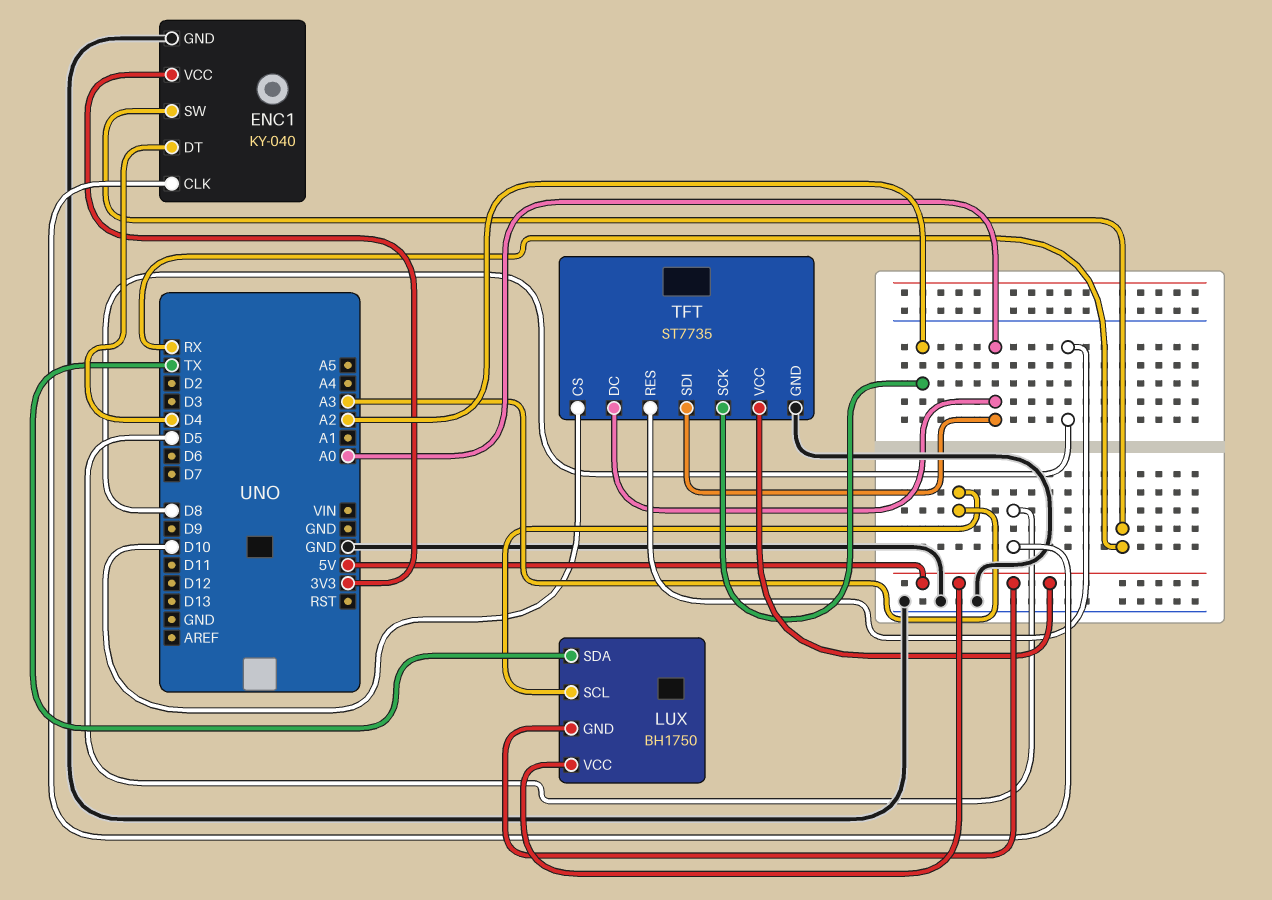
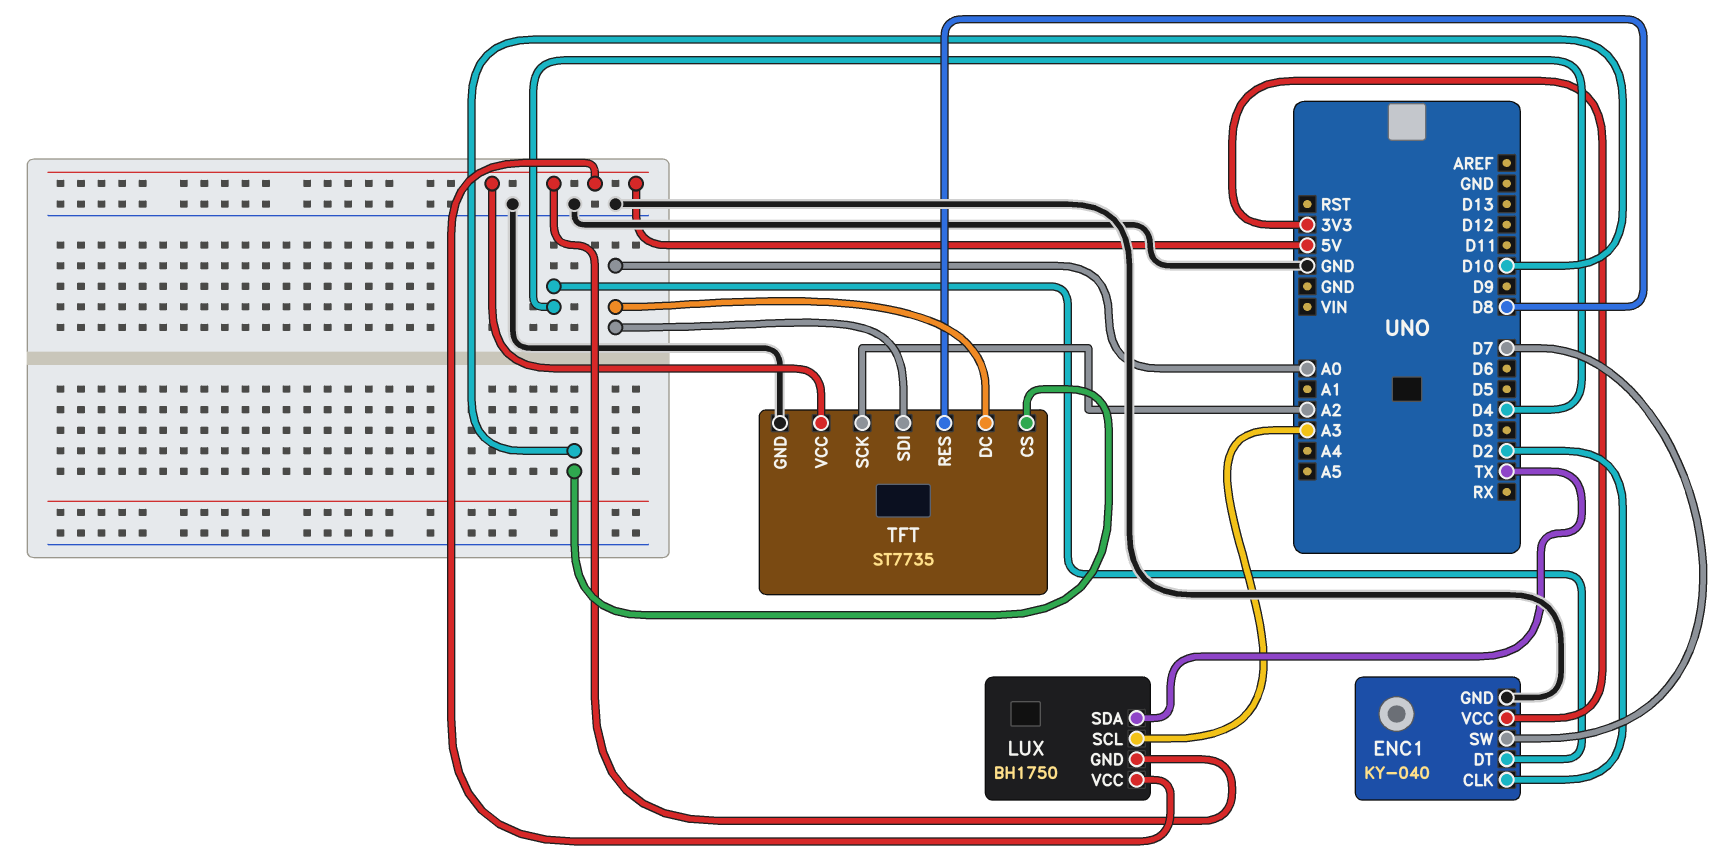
ENC1 pin CLK: D5 -> D2
ENC1 pin SW: RX -> D7

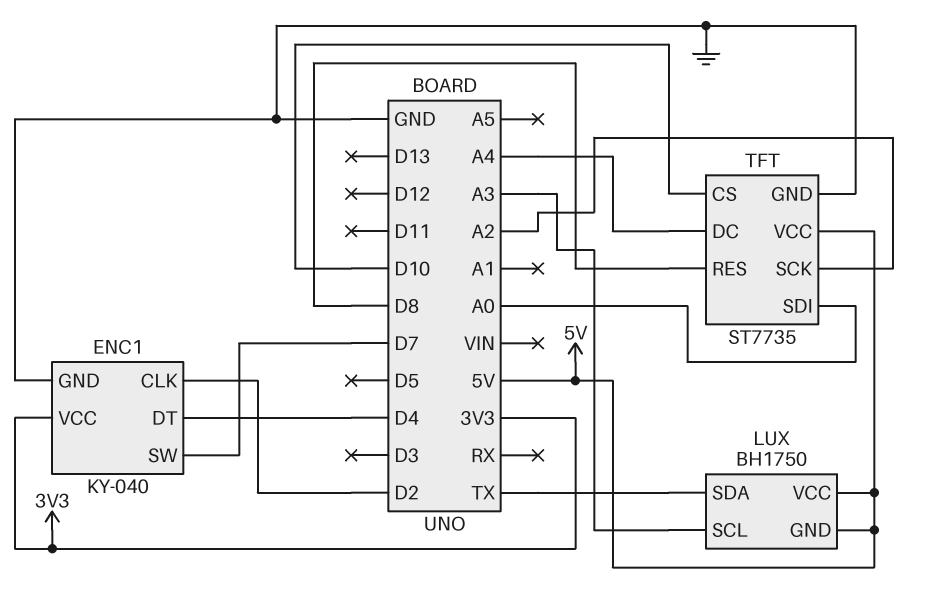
TFT pin DC: A0 -> A4

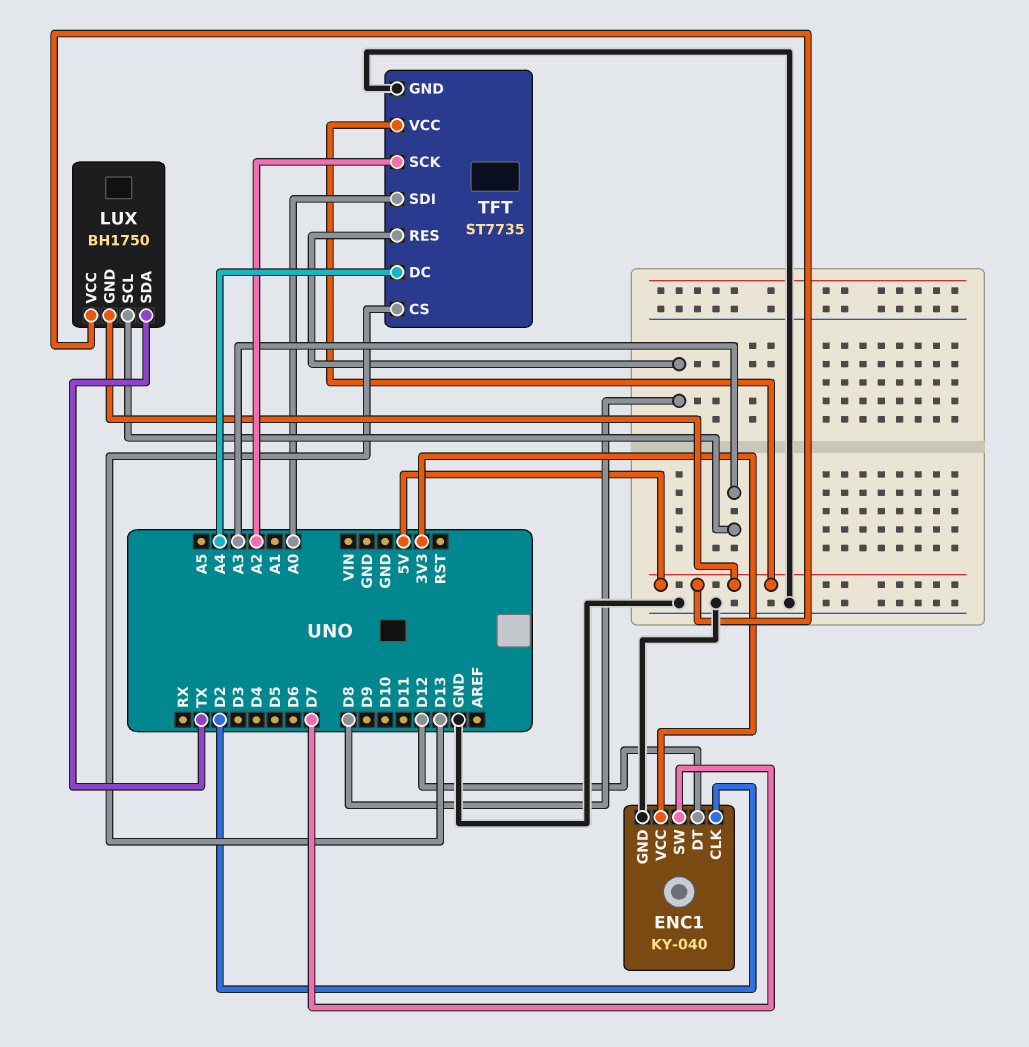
ENC1 pin DT: D4 -> D12
TFT pin CS: D10 -> D13

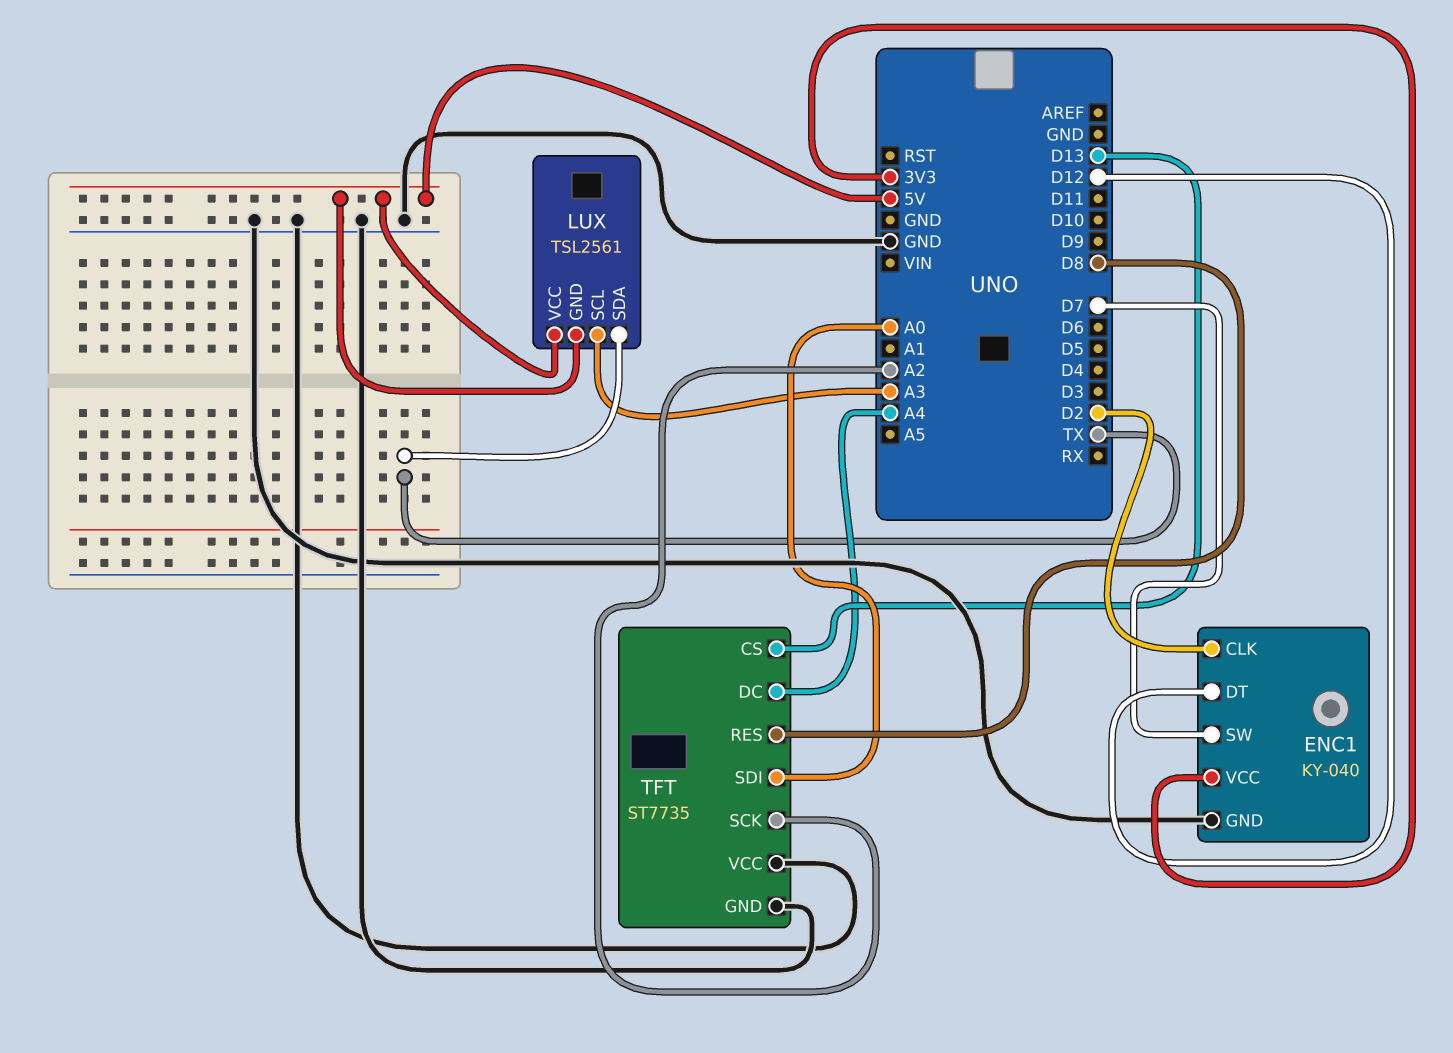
LUX: BH1750 -> TSL2561
TFT pin VCC: 5V -> GND

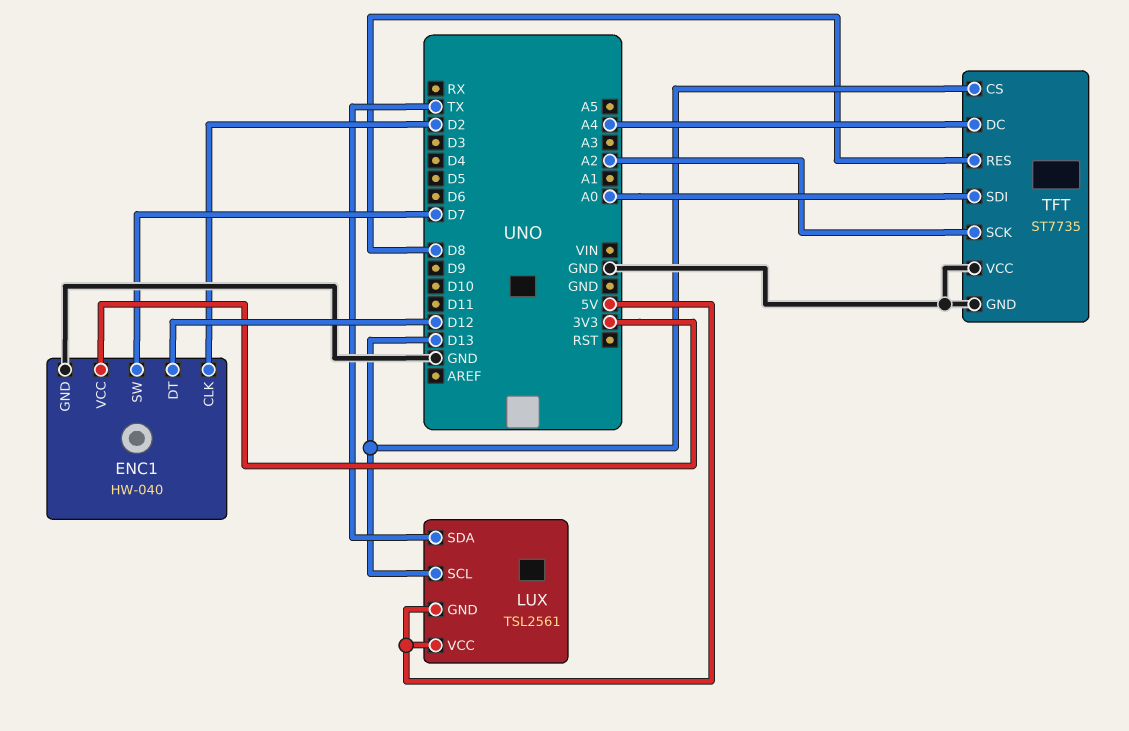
ENC1: KY-040 -> HW-040
LUX pin SCL: A3 -> D13

